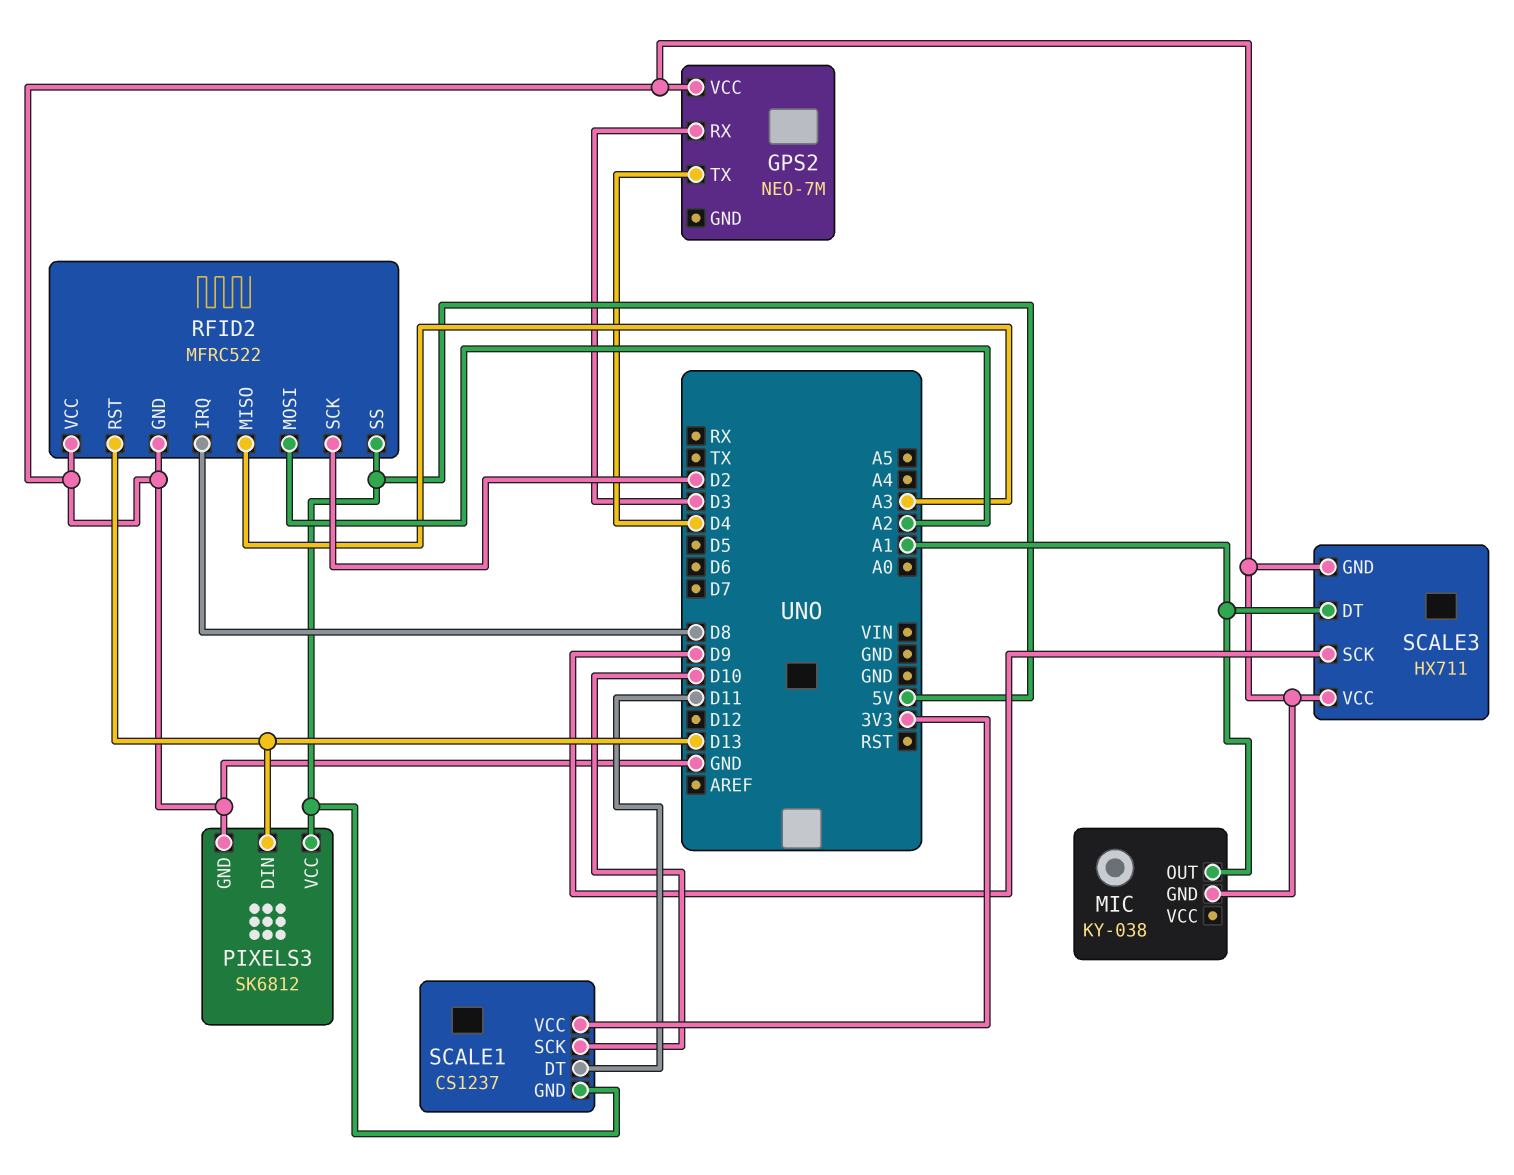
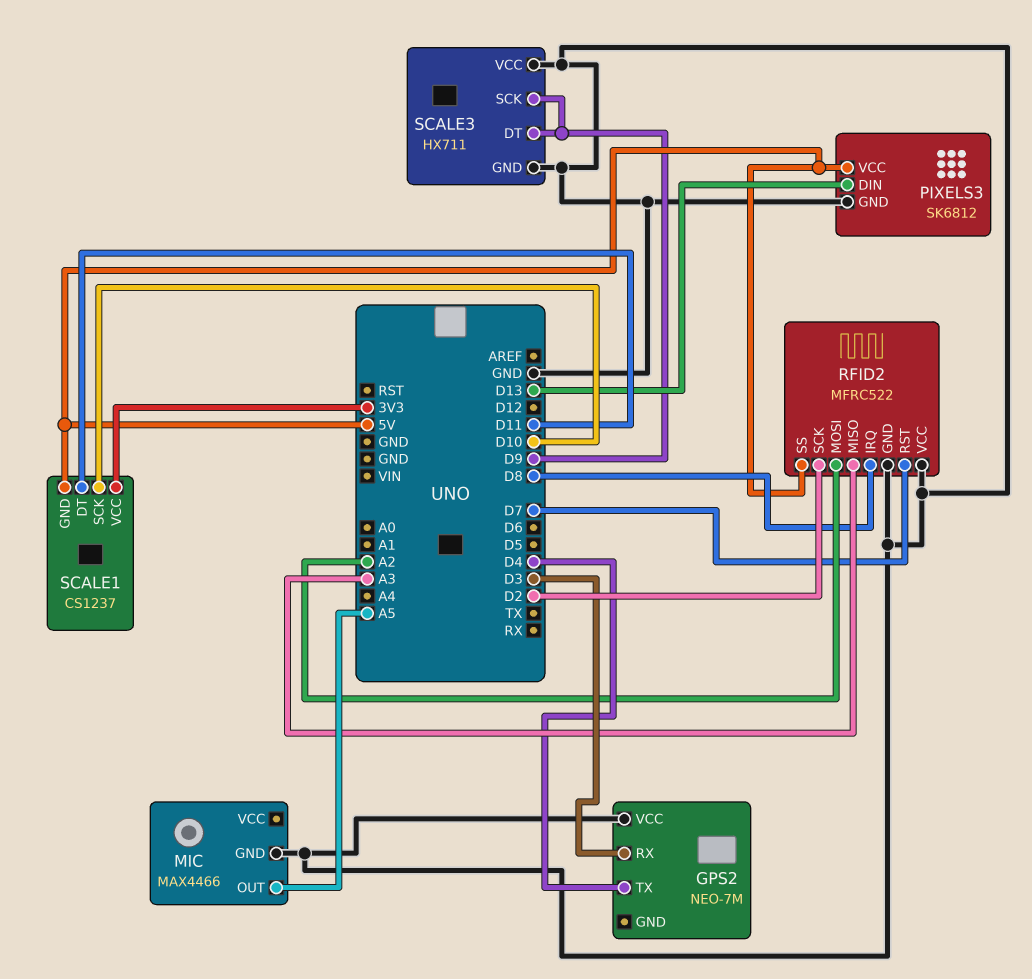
MIC: KY-038 -> MAX4466
MIC pin OUT: A1 -> A5
RFID2 pin RST: D13 -> D7
SCALE3 pin DT: A1 -> D9

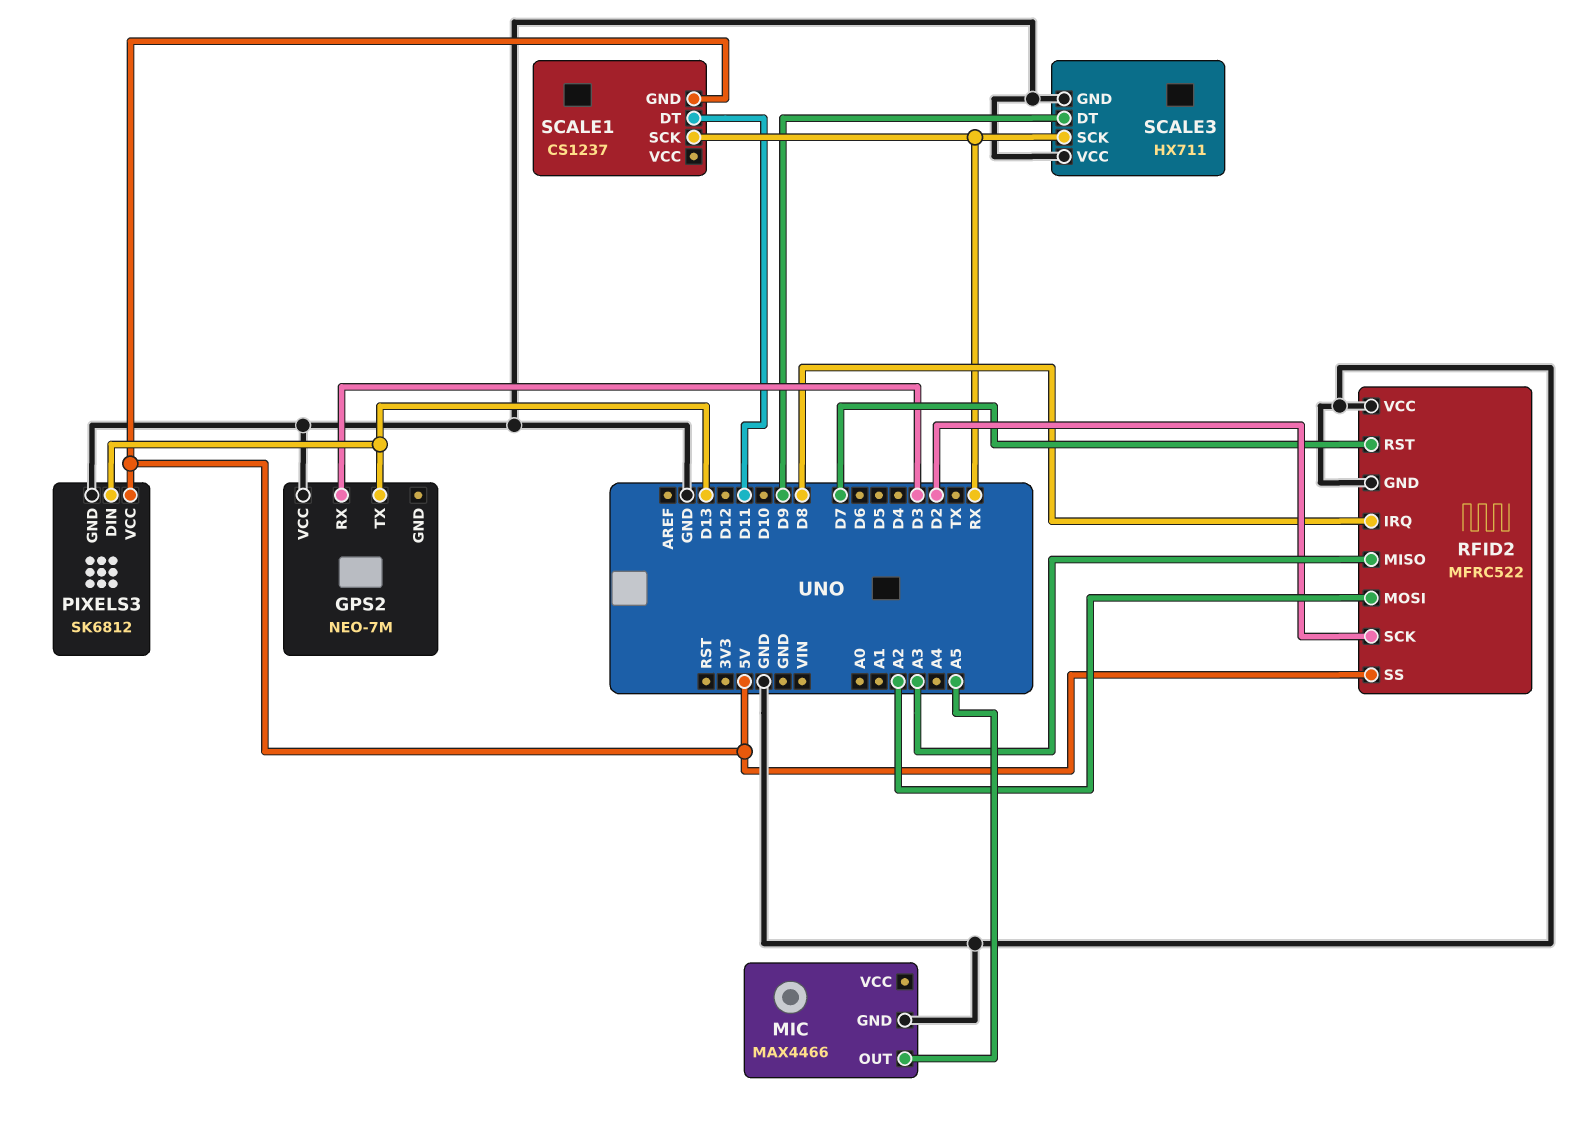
GPS2 pin TX: D4 -> D13
SCALE1 pin SCK: D10 -> RX
SCALE1 pin VCC: 3V3 -> none
SCALE3 pin SCK: D9 -> RX

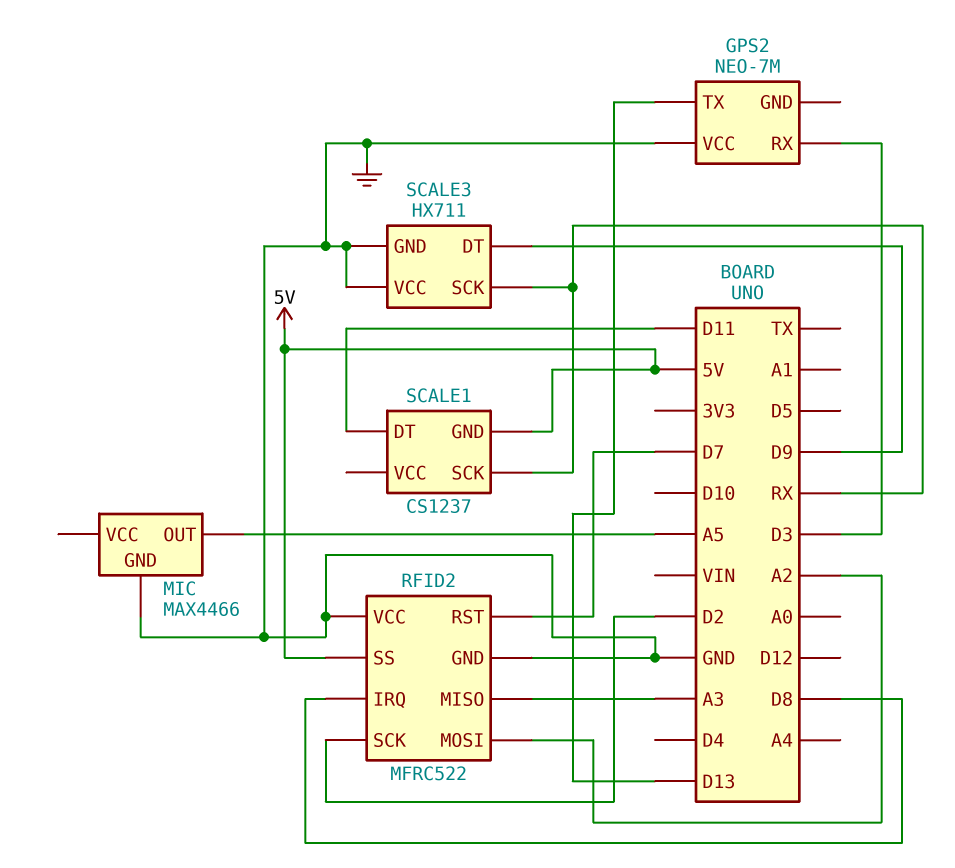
PIXELS3: SK6812 -> none
PIXELS3 pin DIN: D13 -> none
PIXELS3 pin GND: GND -> none
PIXELS3 pin VCC: 5V -> none

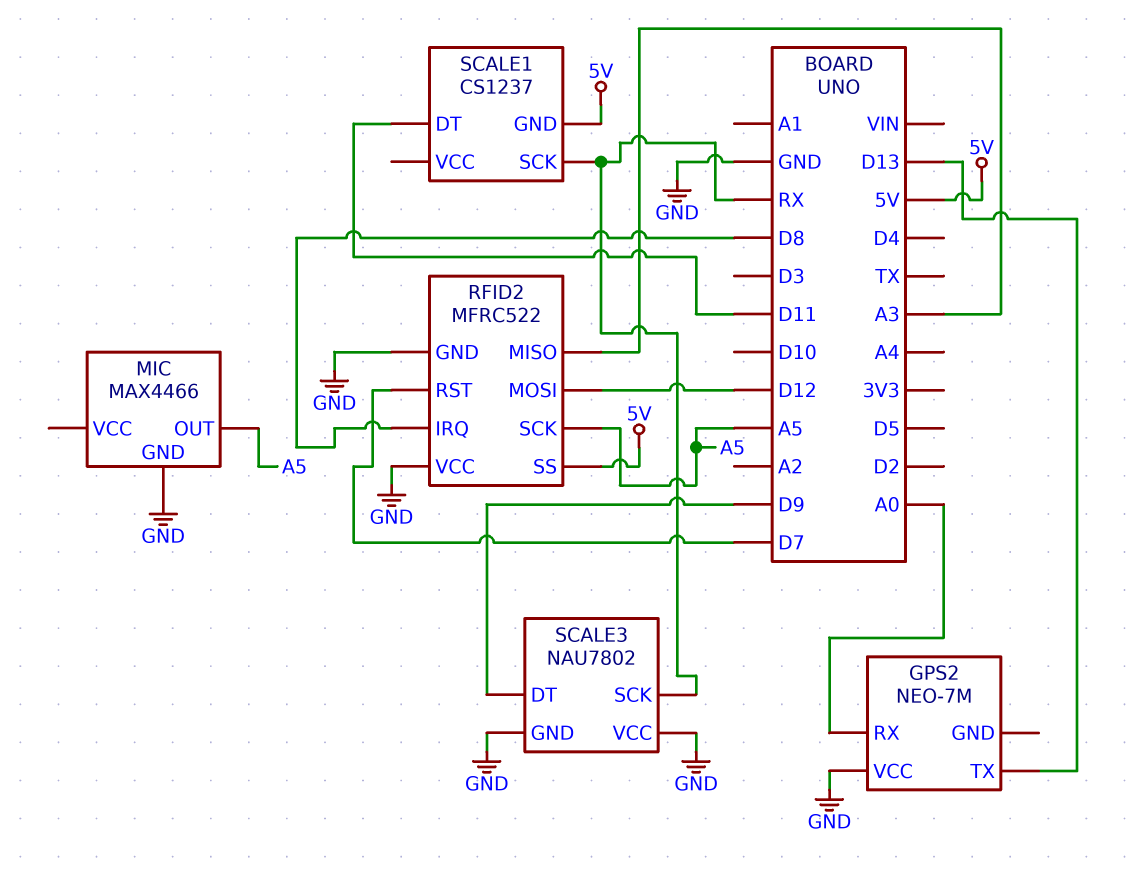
GPS2 pin RX: D3 -> A0
RFID2 pin MOSI: A2 -> D12
RFID2 pin SCK: D2 -> A5
SCALE3: HX711 -> NAU7802

